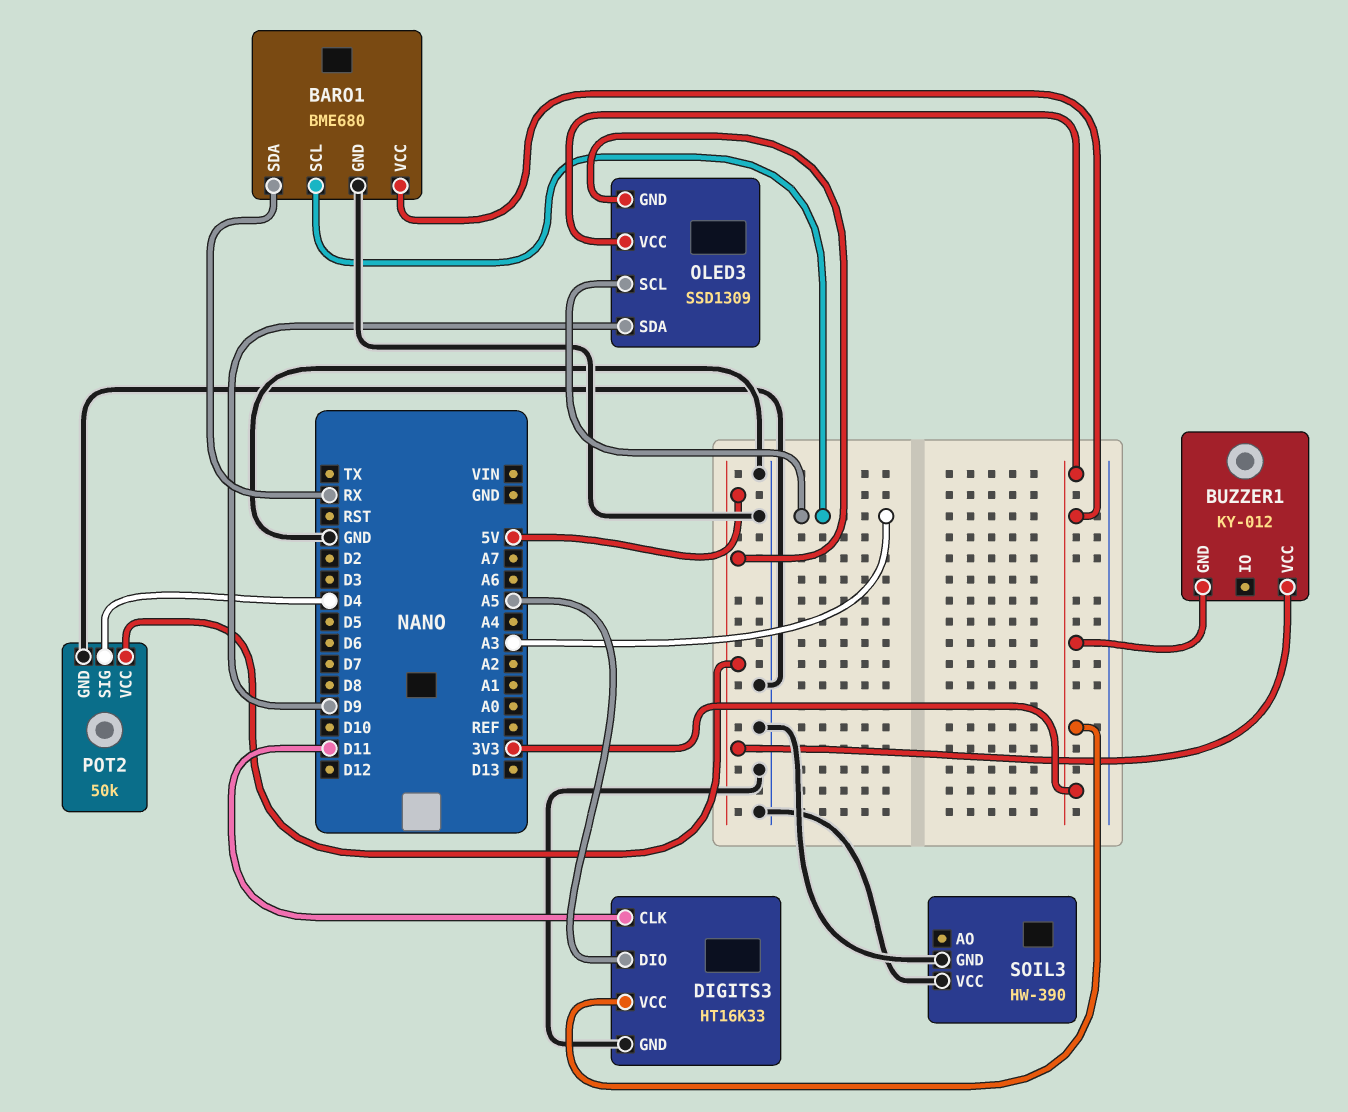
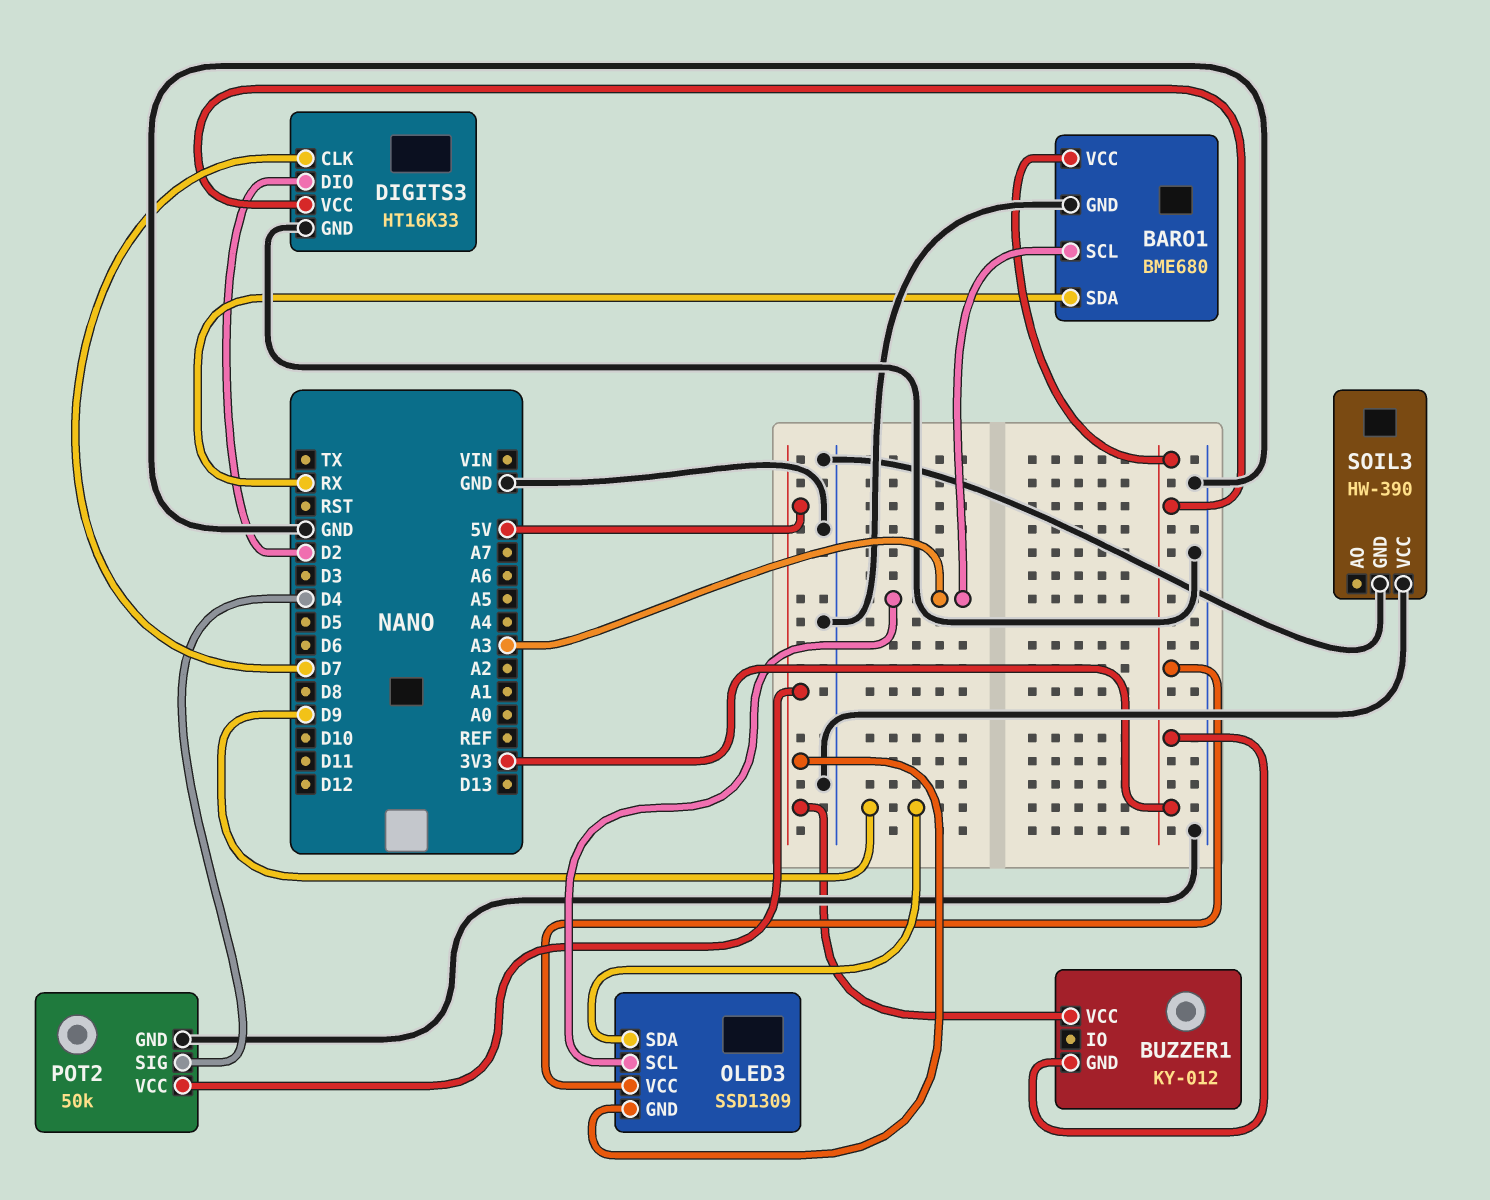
DIGITS3 pin CLK: D11 -> D7
DIGITS3 pin DIO: A5 -> D2

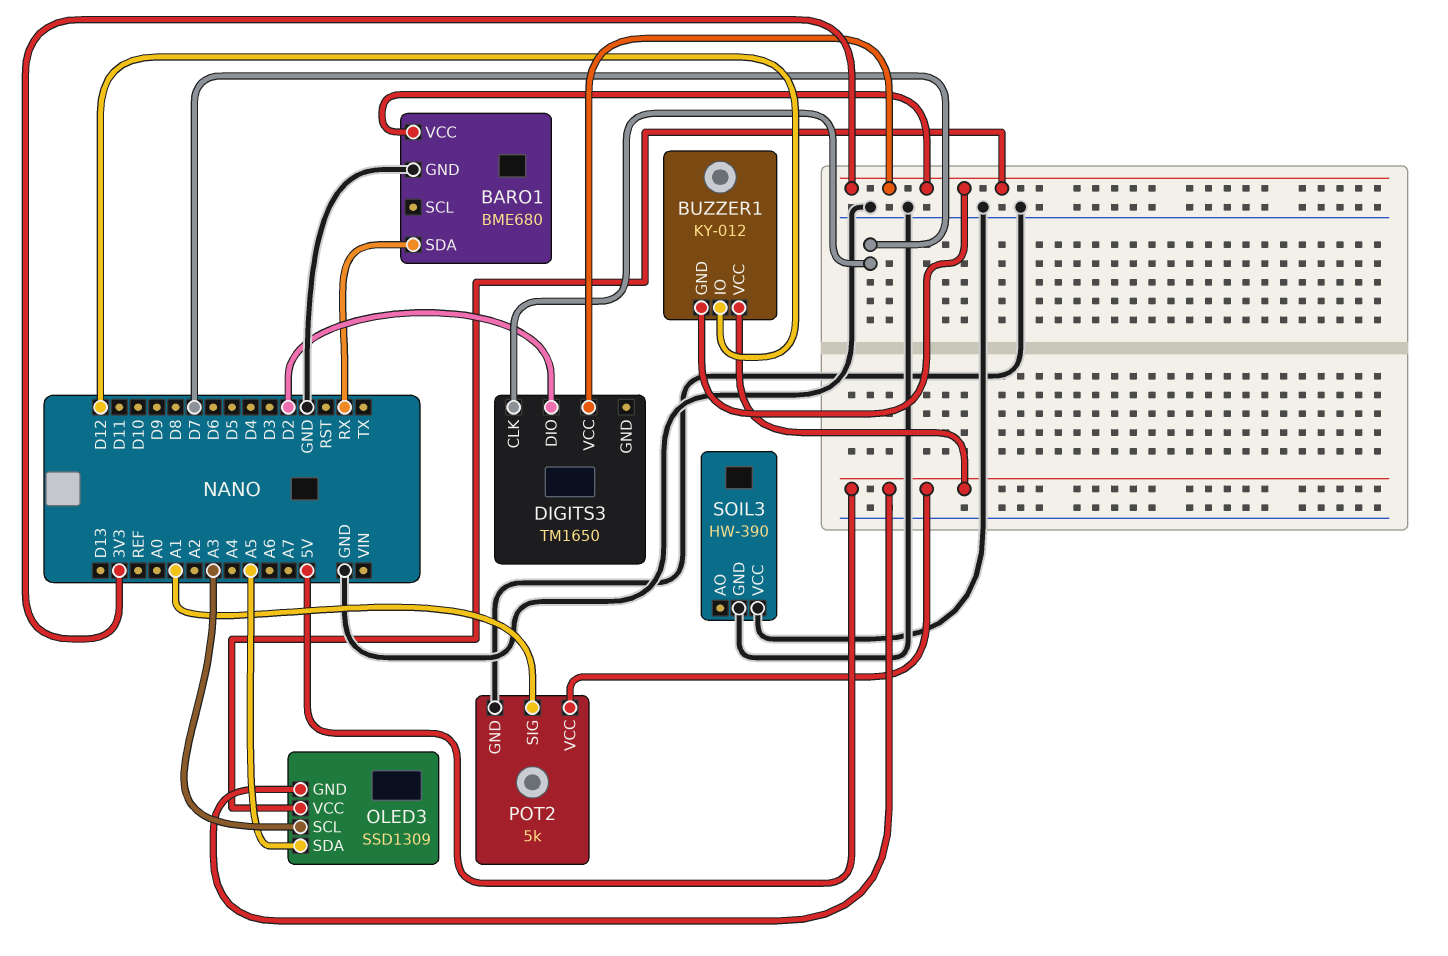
BARO1 pin SCL: A3 -> none
BUZZER1 pin IO: none -> D12
DIGITS3: HT16K33 -> TM1650
DIGITS3 pin GND: GND -> none
OLED3 pin SDA: D9 -> A5
POT2: 50k -> 5k
POT2 pin SIG: D4 -> A1

